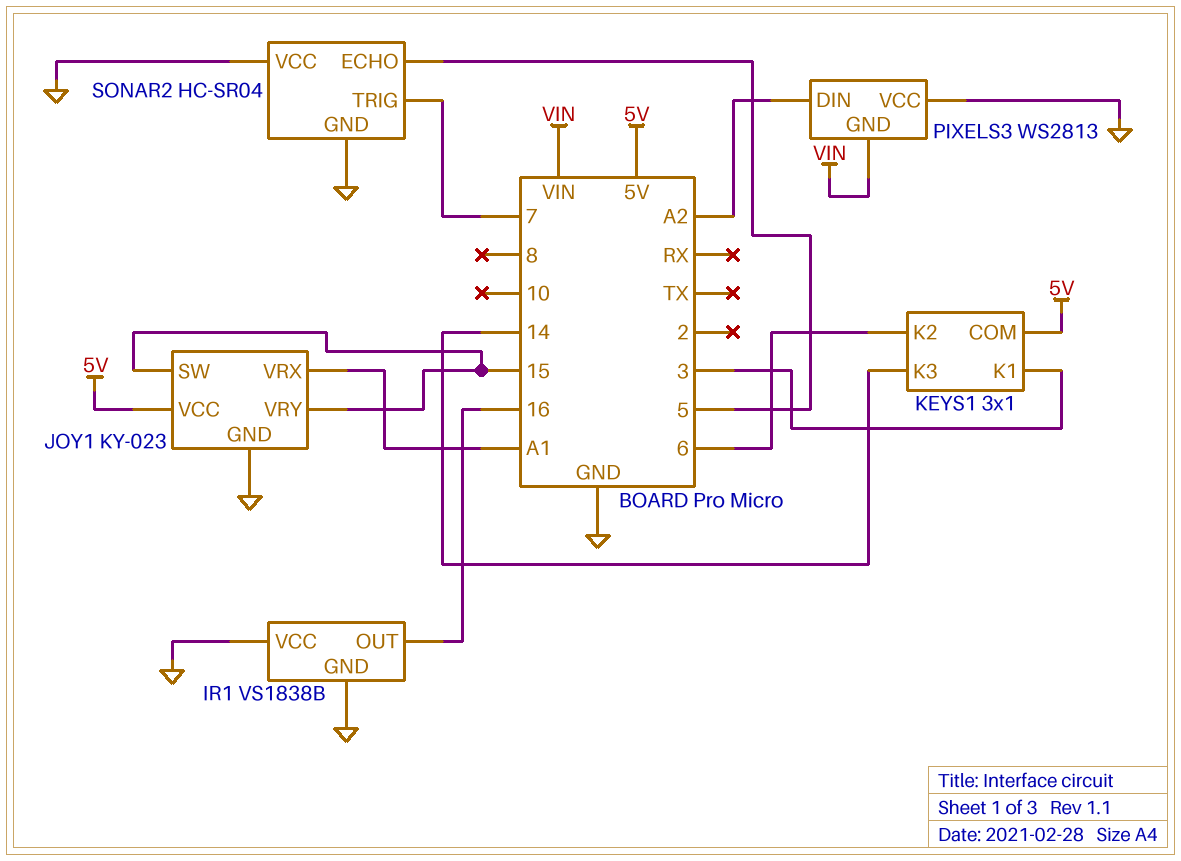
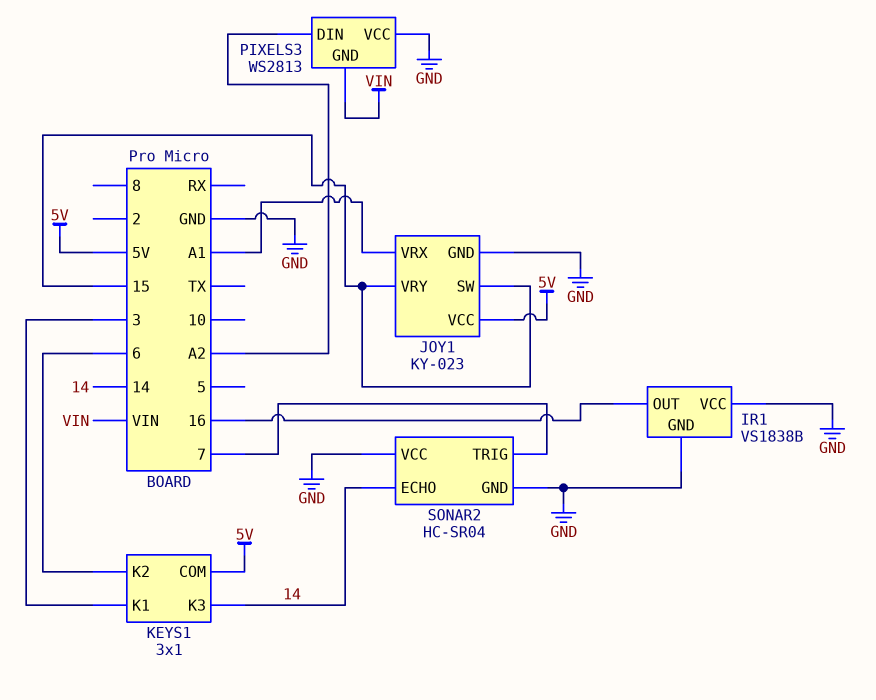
SONAR2 pin ECHO: 5 -> 14

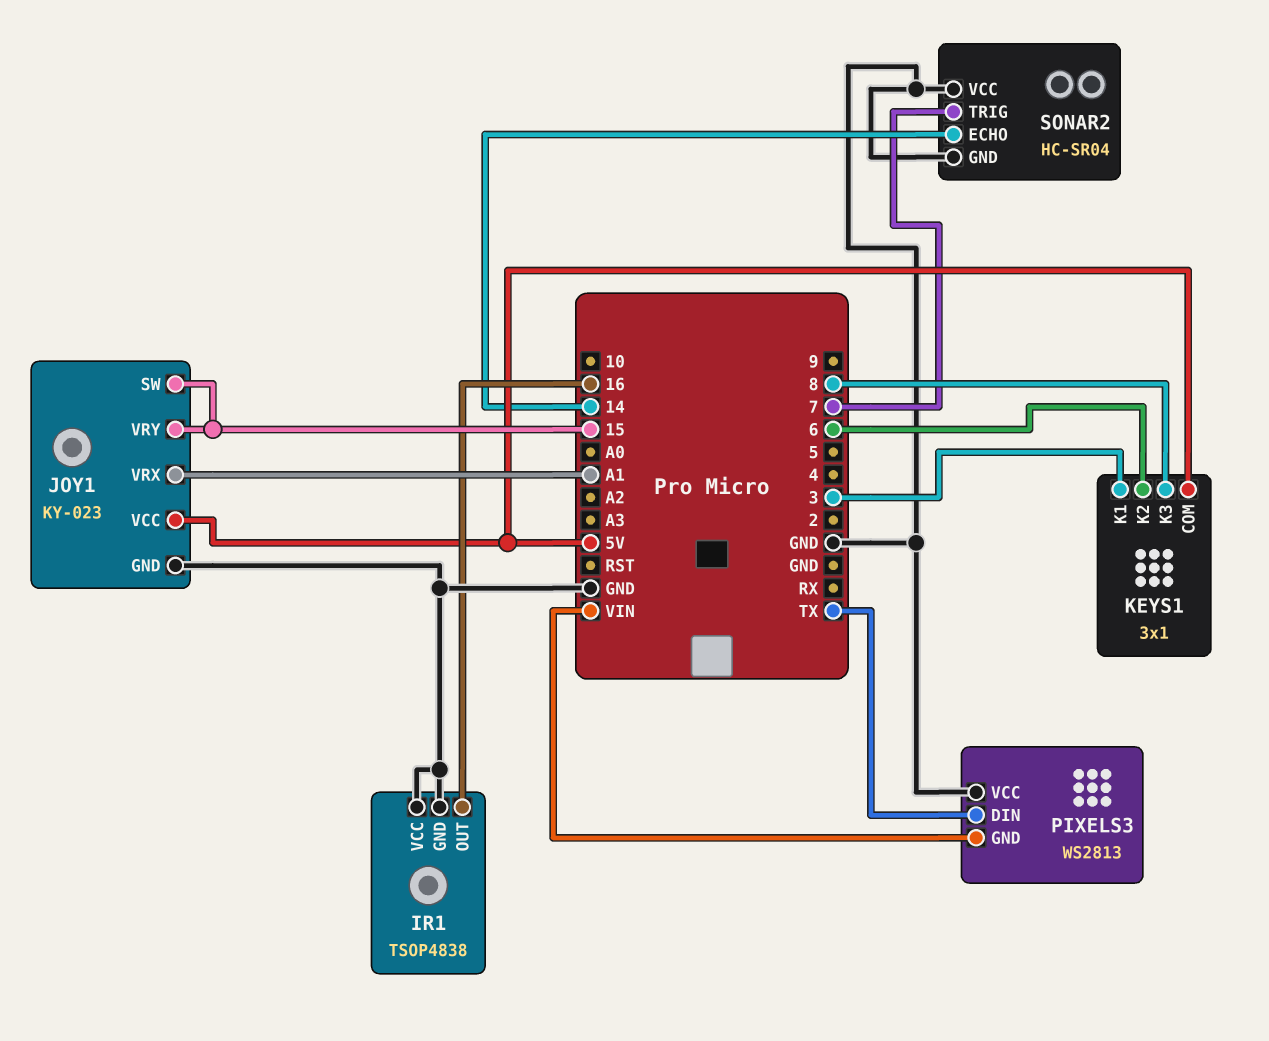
IR1: VS1838B -> TSOP4838
KEYS1 pin K3: 14 -> 8
PIXELS3 pin DIN: A2 -> TX

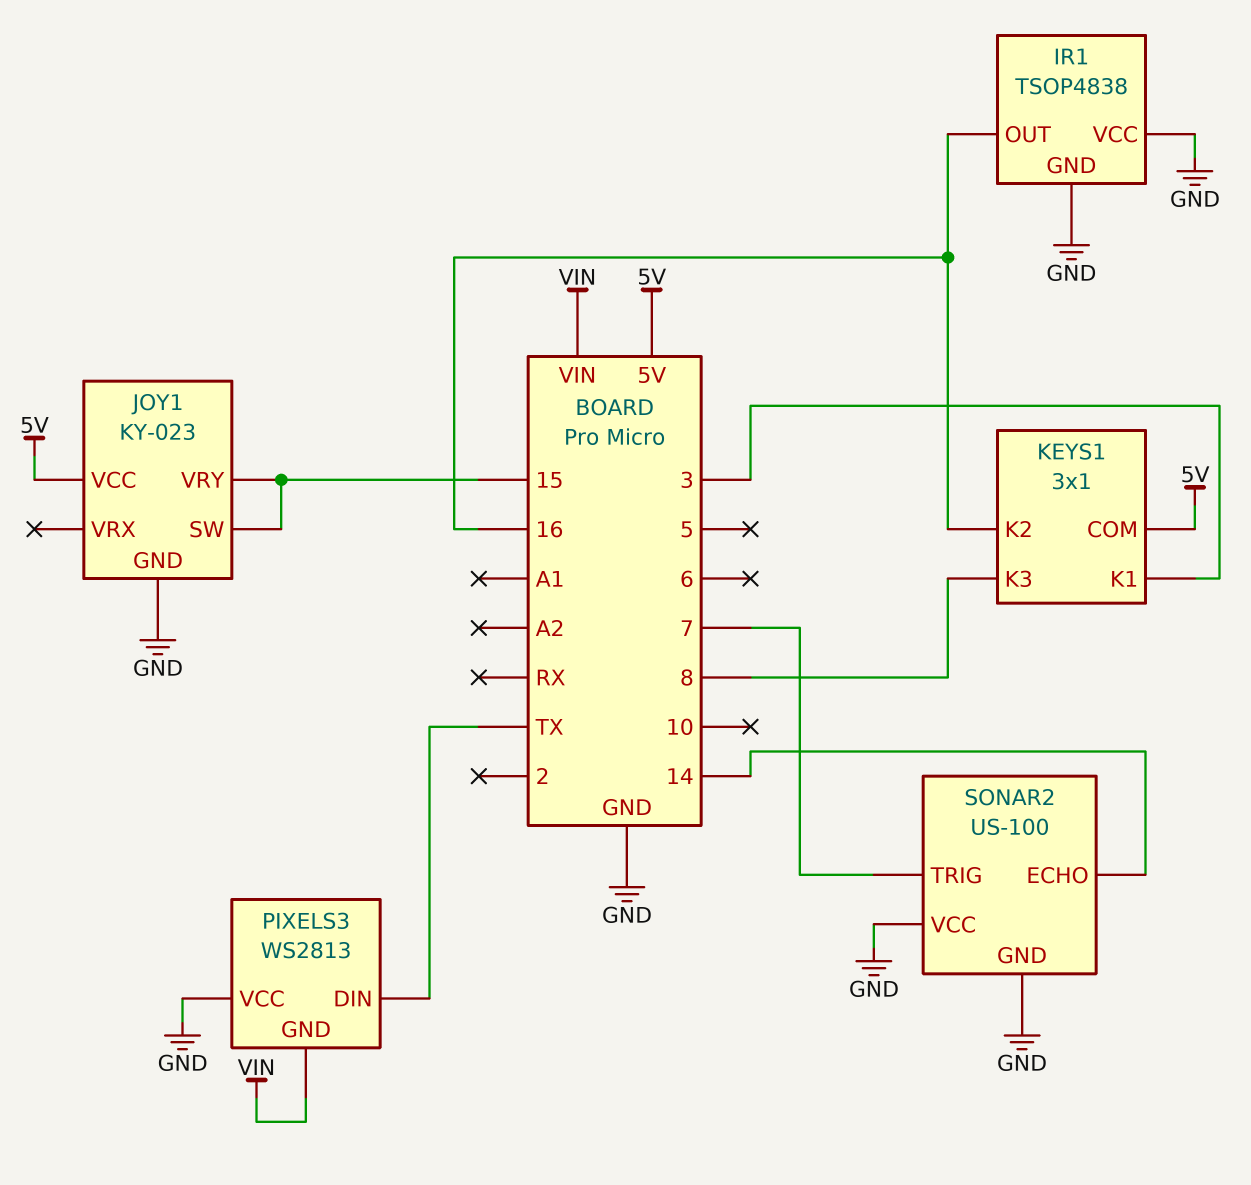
JOY1 pin VRX: A1 -> none
KEYS1 pin K2: 6 -> 16
SONAR2: HC-SR04 -> US-100

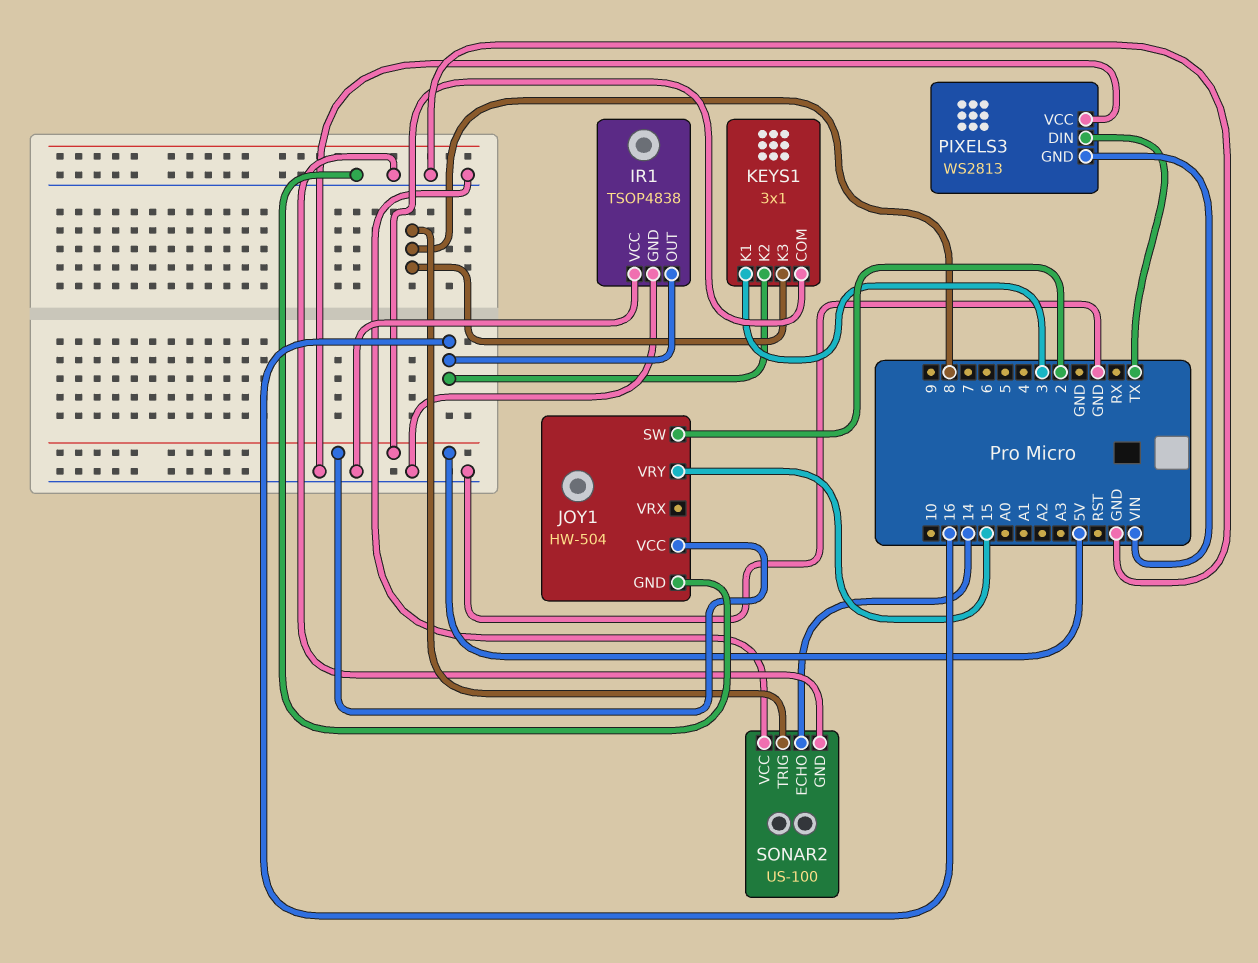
JOY1: KY-023 -> HW-504
JOY1 pin SW: 15 -> 2
SONAR2 pin TRIG: 7 -> 8

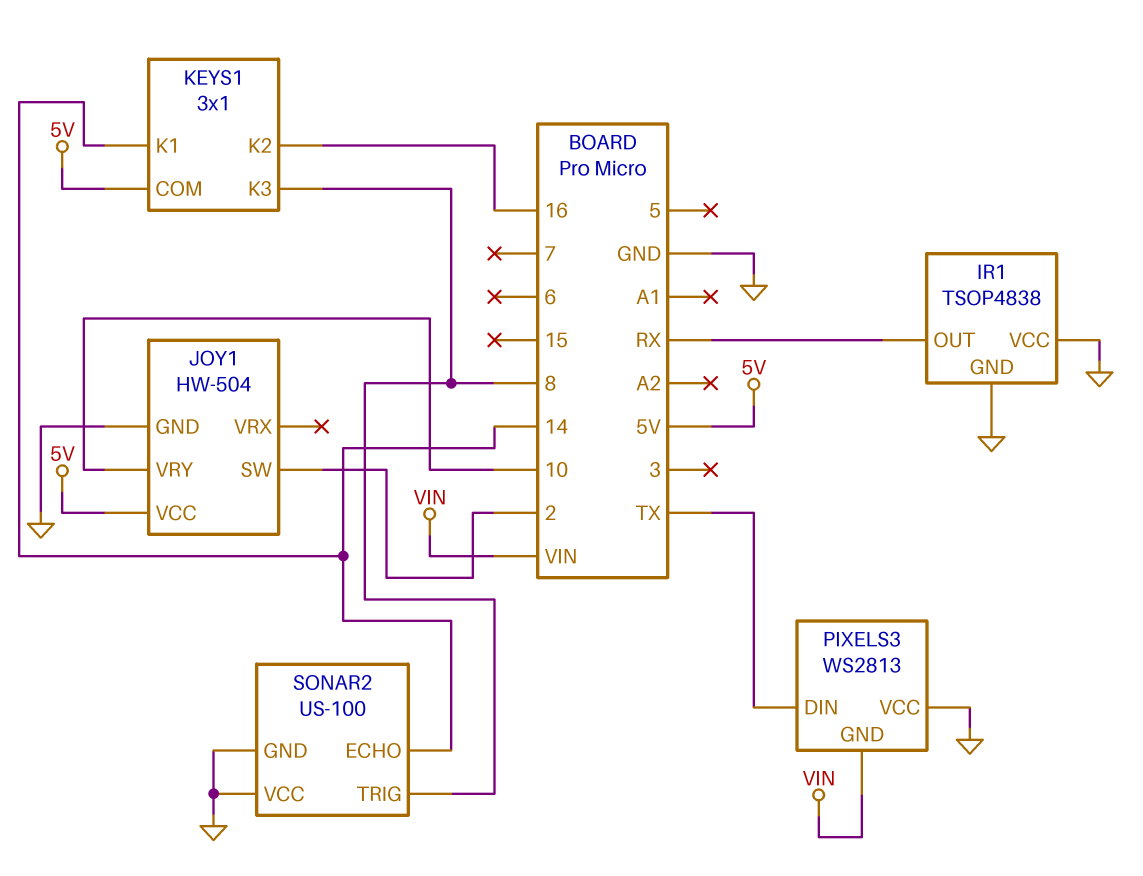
IR1 pin OUT: 16 -> RX
JOY1 pin VRY: 15 -> 10
KEYS1 pin K1: 3 -> 14

